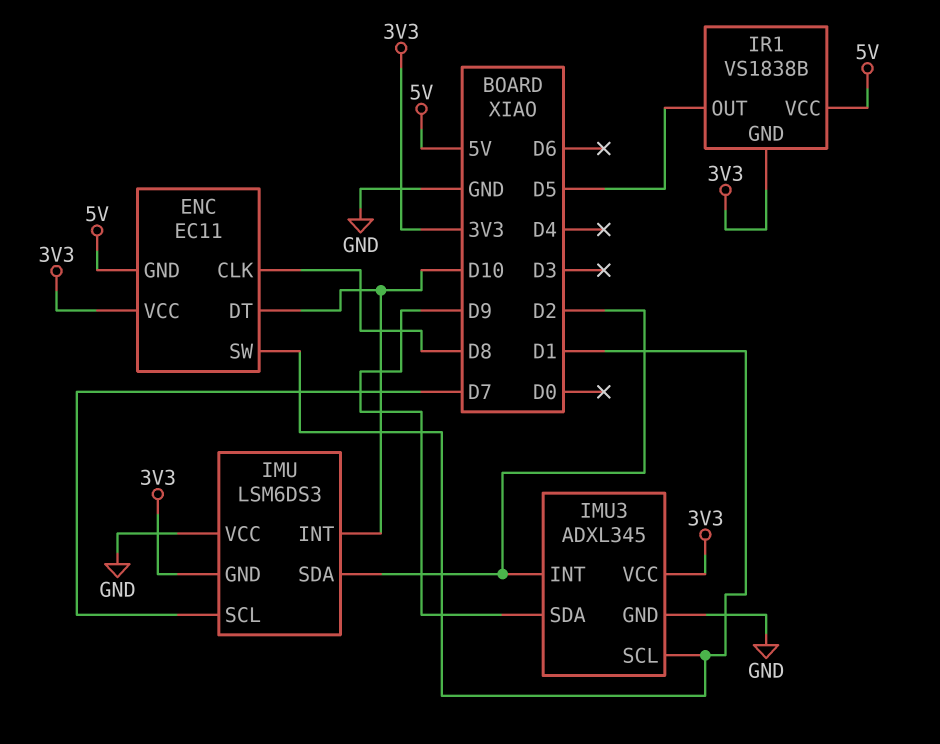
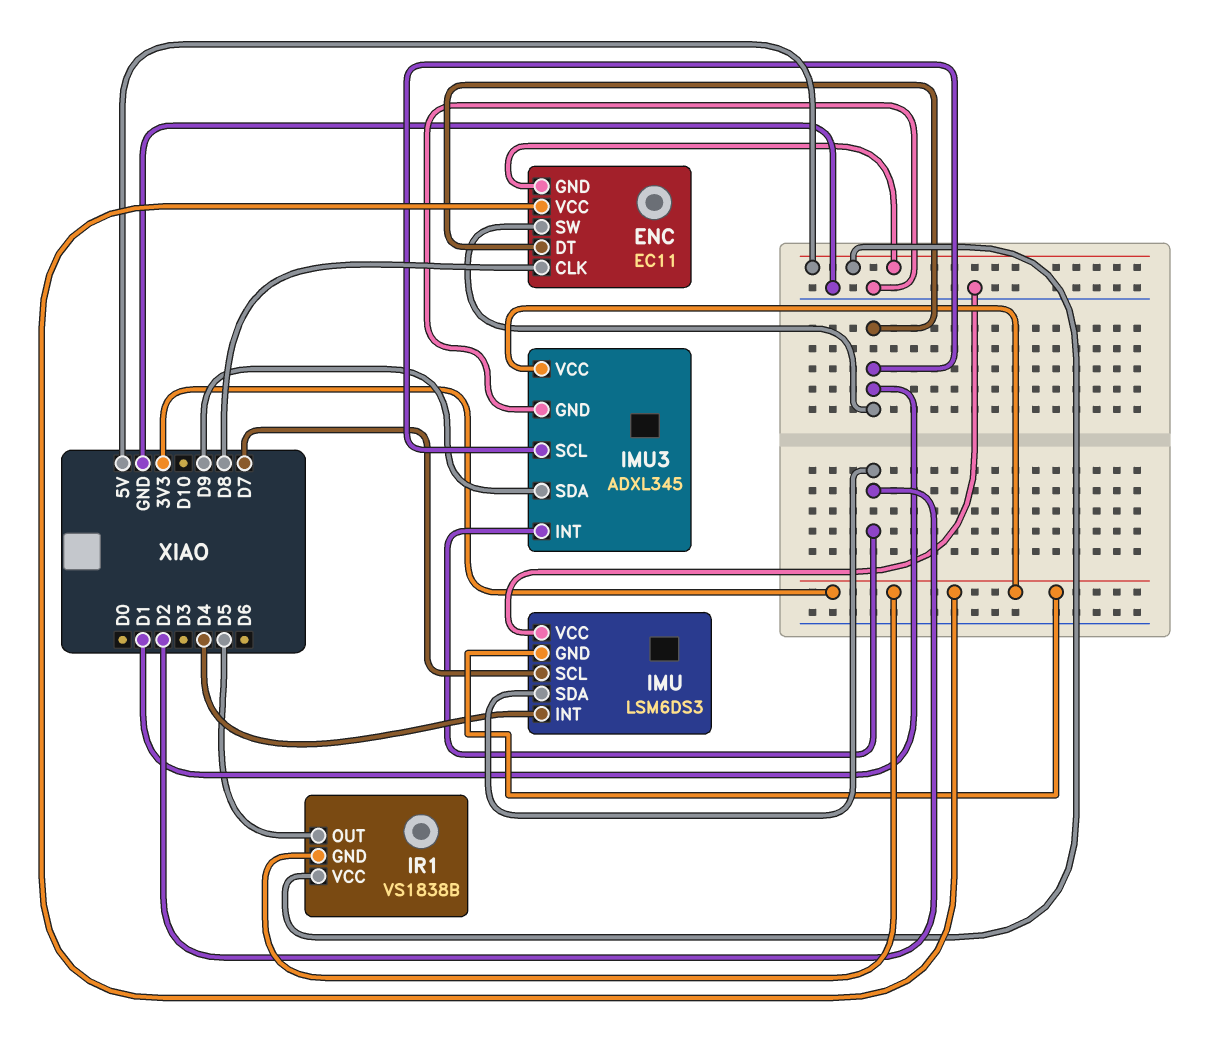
ENC pin DT: D10 -> D1
IMU pin INT: D10 -> D4

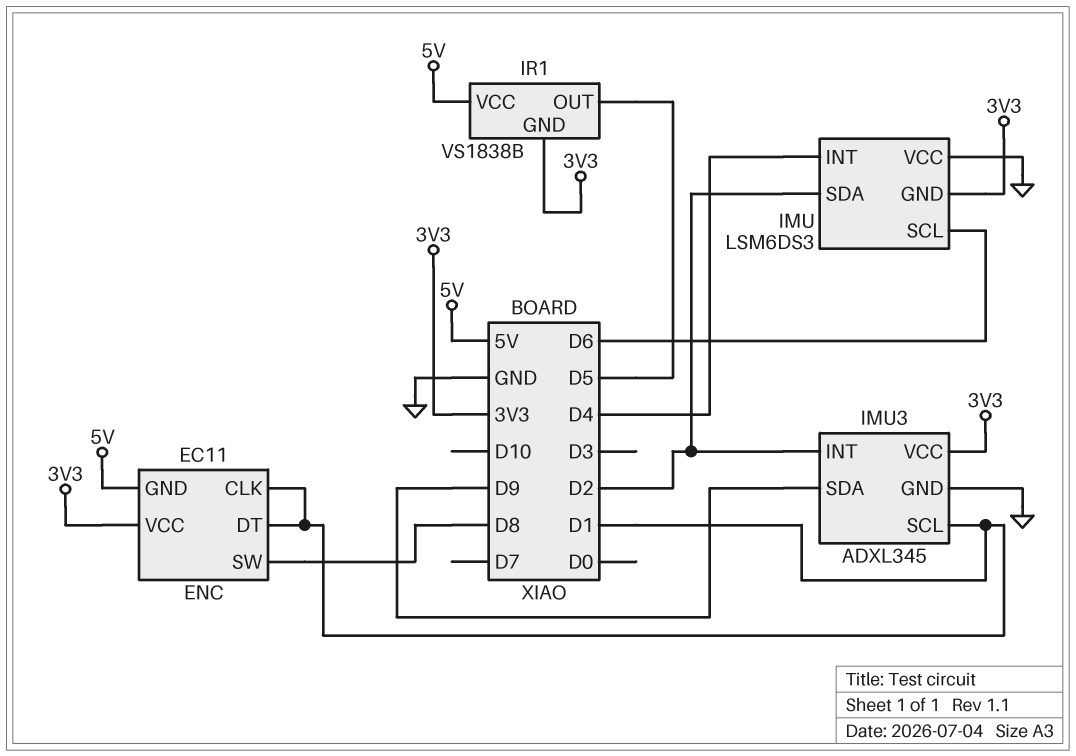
ENC pin CLK: D8 -> D1
ENC pin SW: D1 -> D8
IMU pin SCL: D7 -> D6

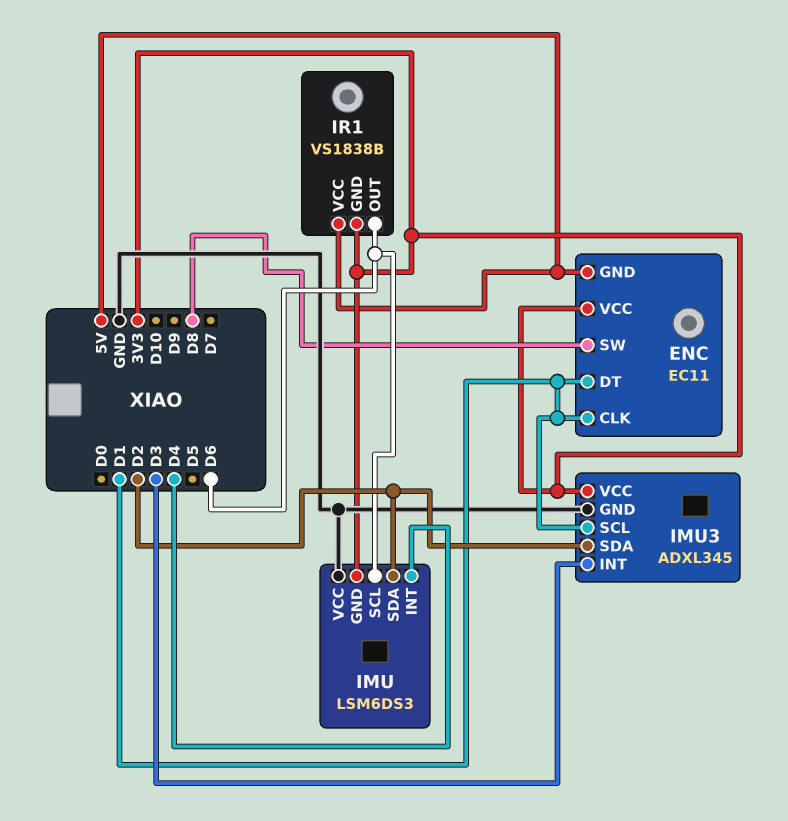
IMU3 pin INT: D2 -> D3
IMU3 pin SDA: D9 -> D2
IR1 pin OUT: D5 -> D6

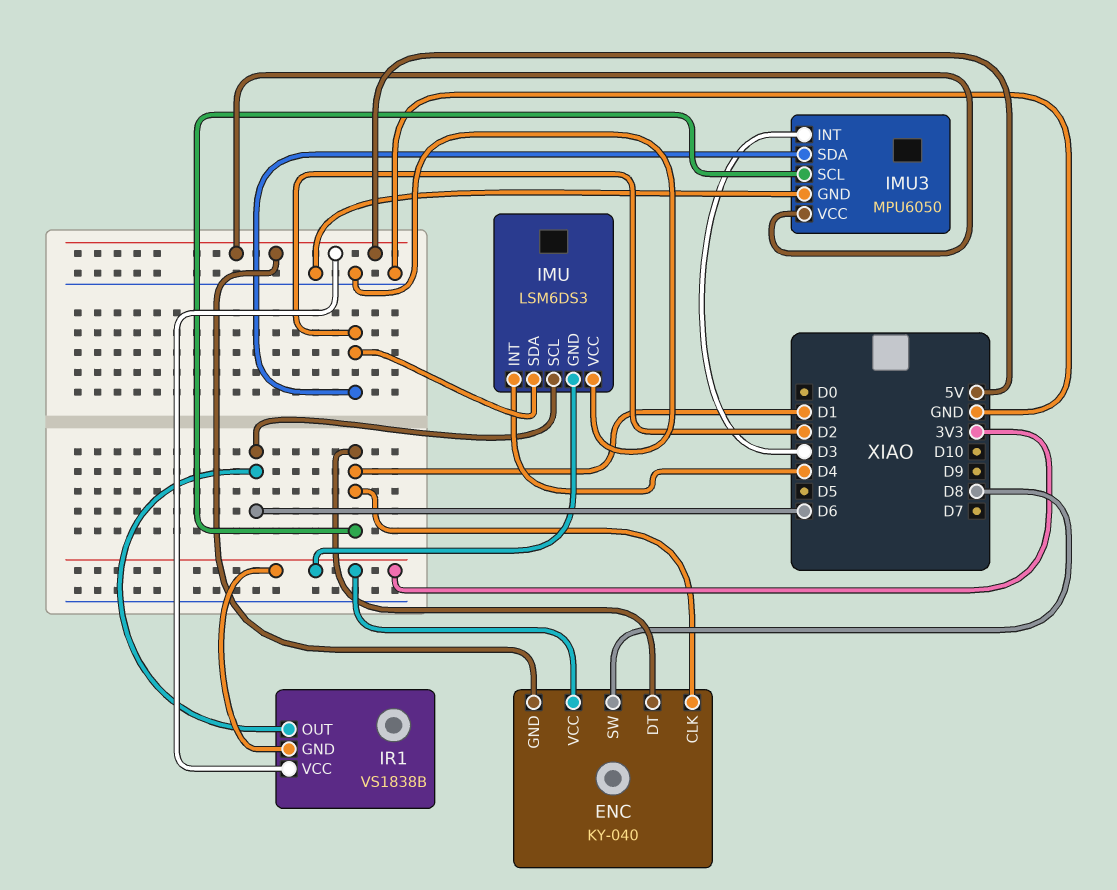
ENC: EC11 -> KY-040
IMU3: ADXL345 -> MPU6050
IMU3 pin VCC: 3V3 -> 5V

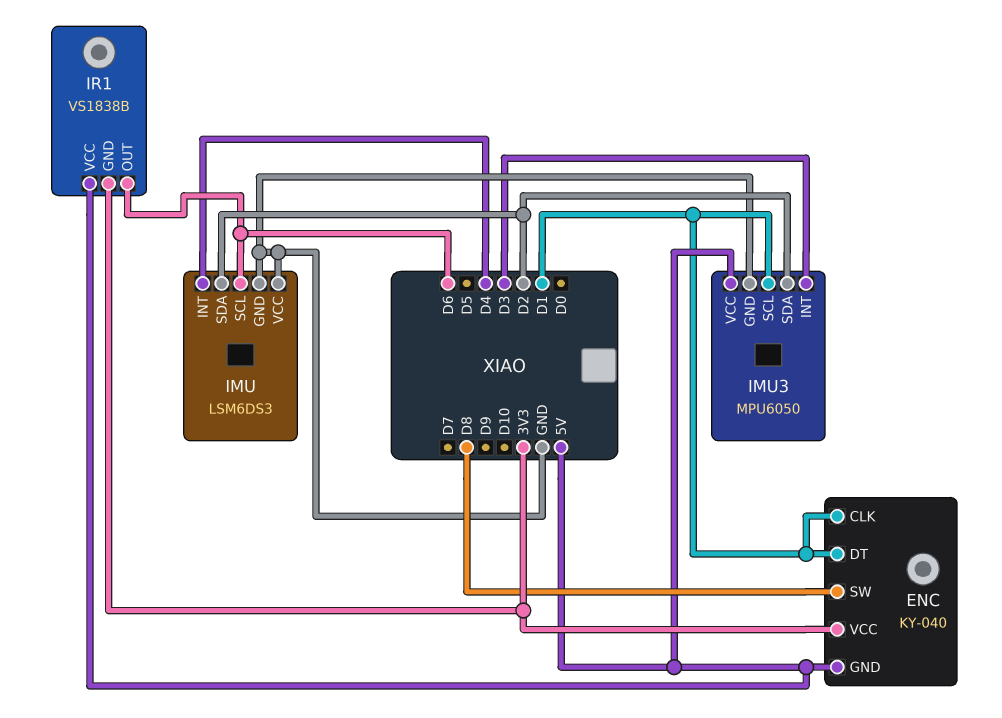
IMU pin GND: 3V3 -> GND

